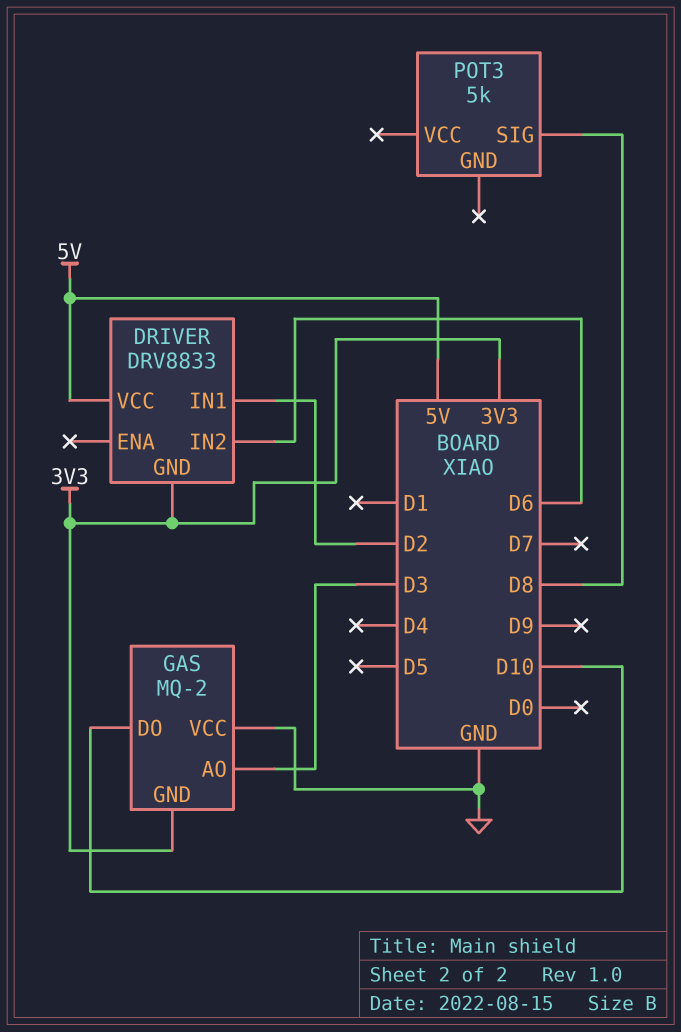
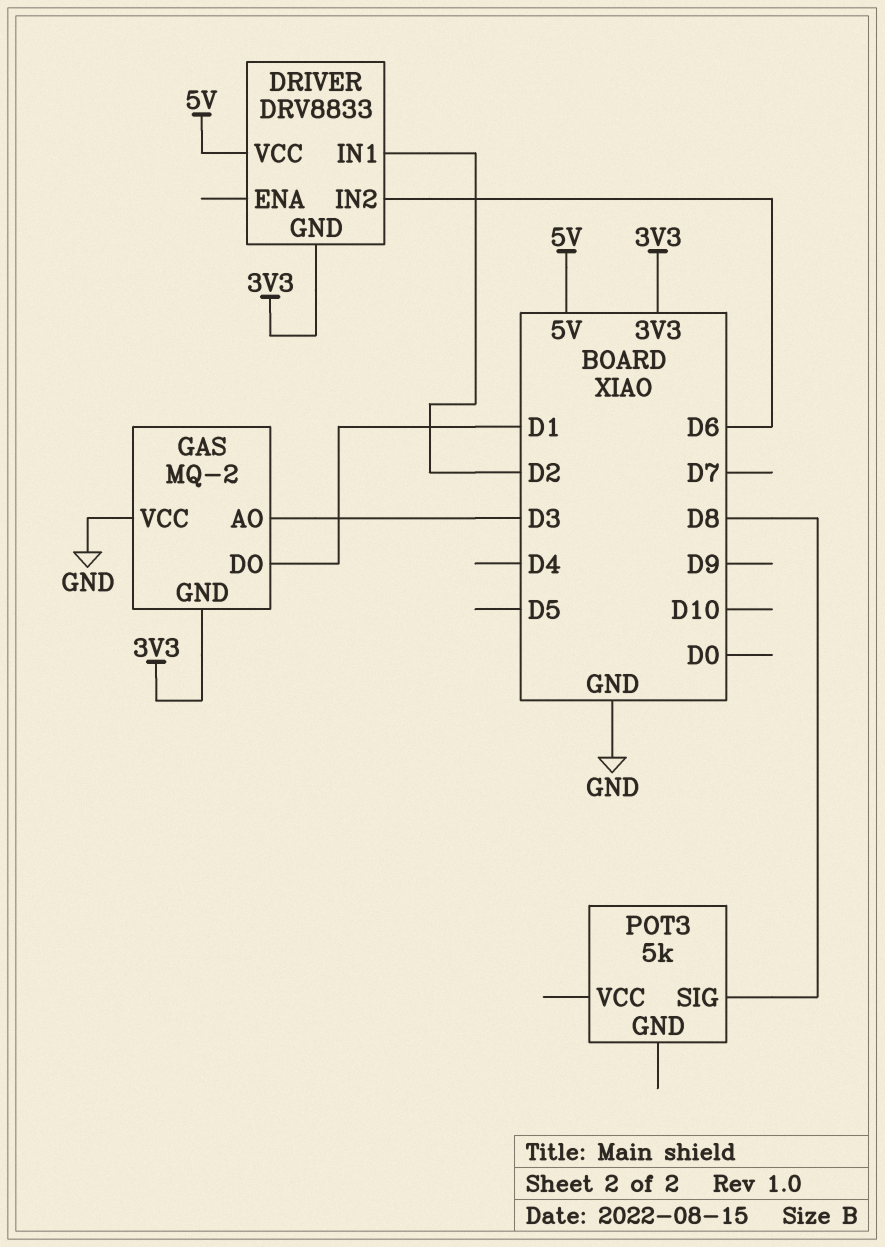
GAS pin DO: D10 -> D1

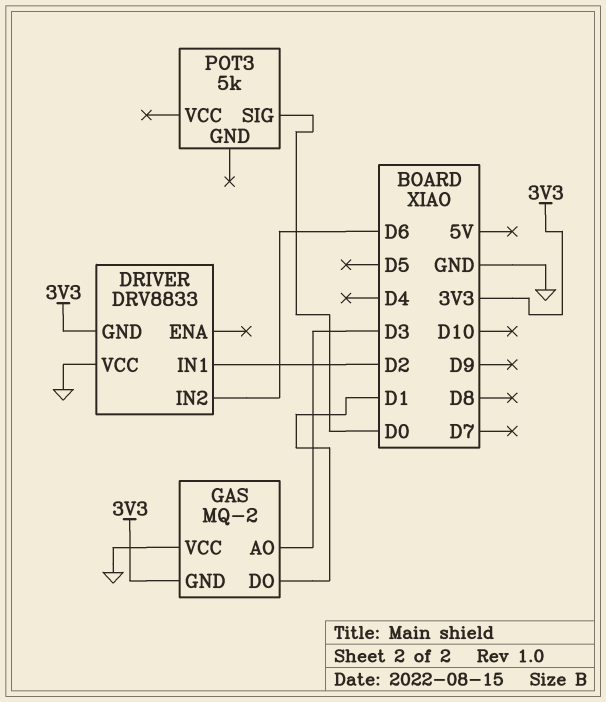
DRIVER pin VCC: 5V -> GND
POT3 pin SIG: D8 -> D0

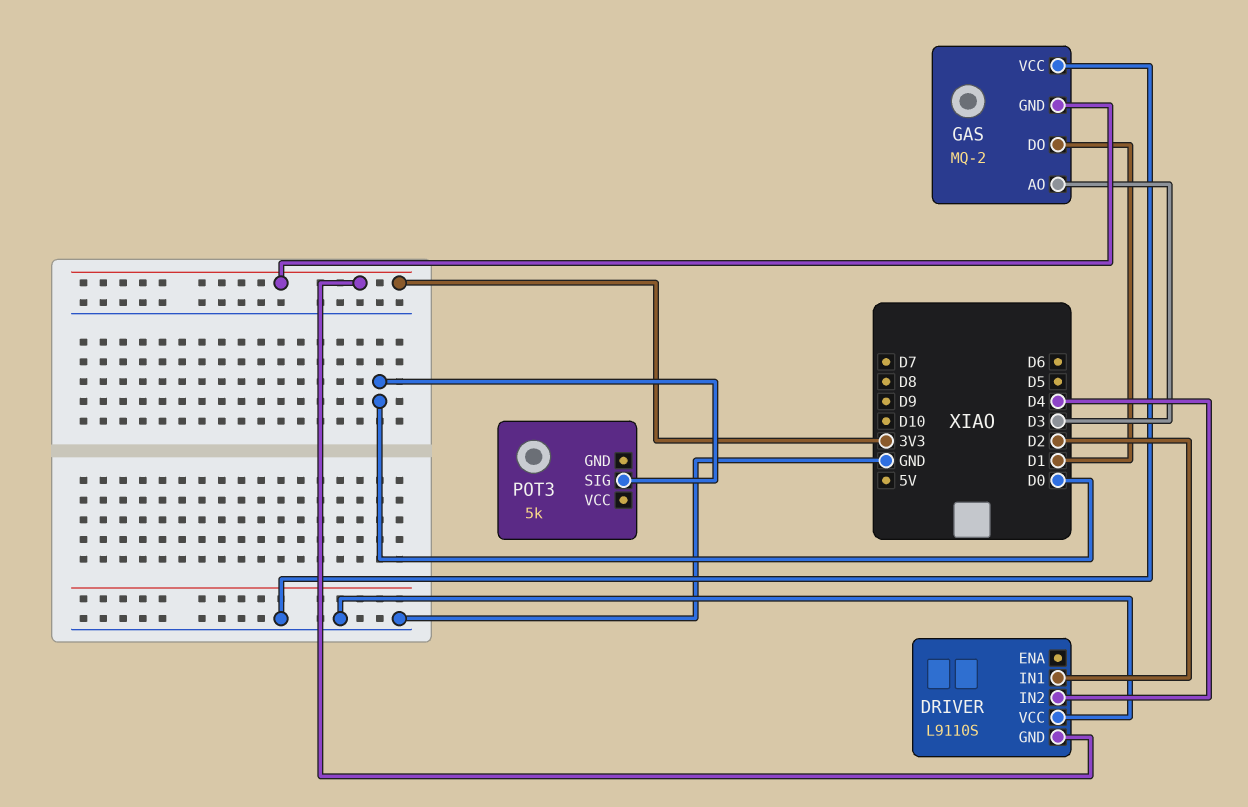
DRIVER: DRV8833 -> L9110S
DRIVER pin IN2: D6 -> D4

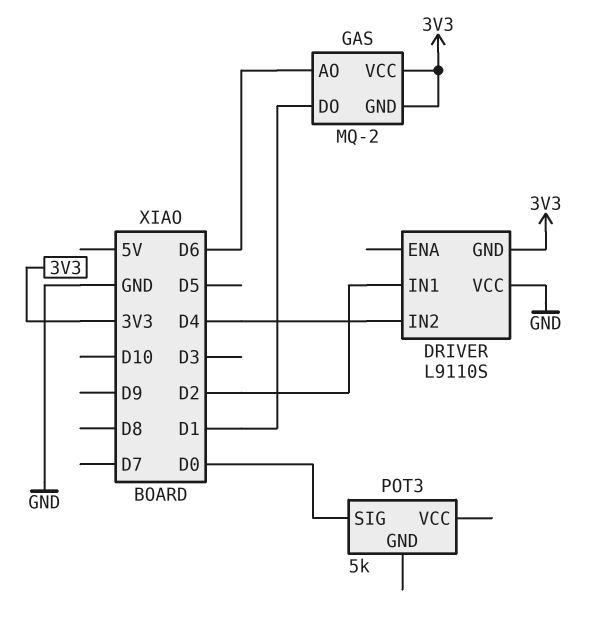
GAS pin AO: D3 -> D6
GAS pin VCC: GND -> 3V3

